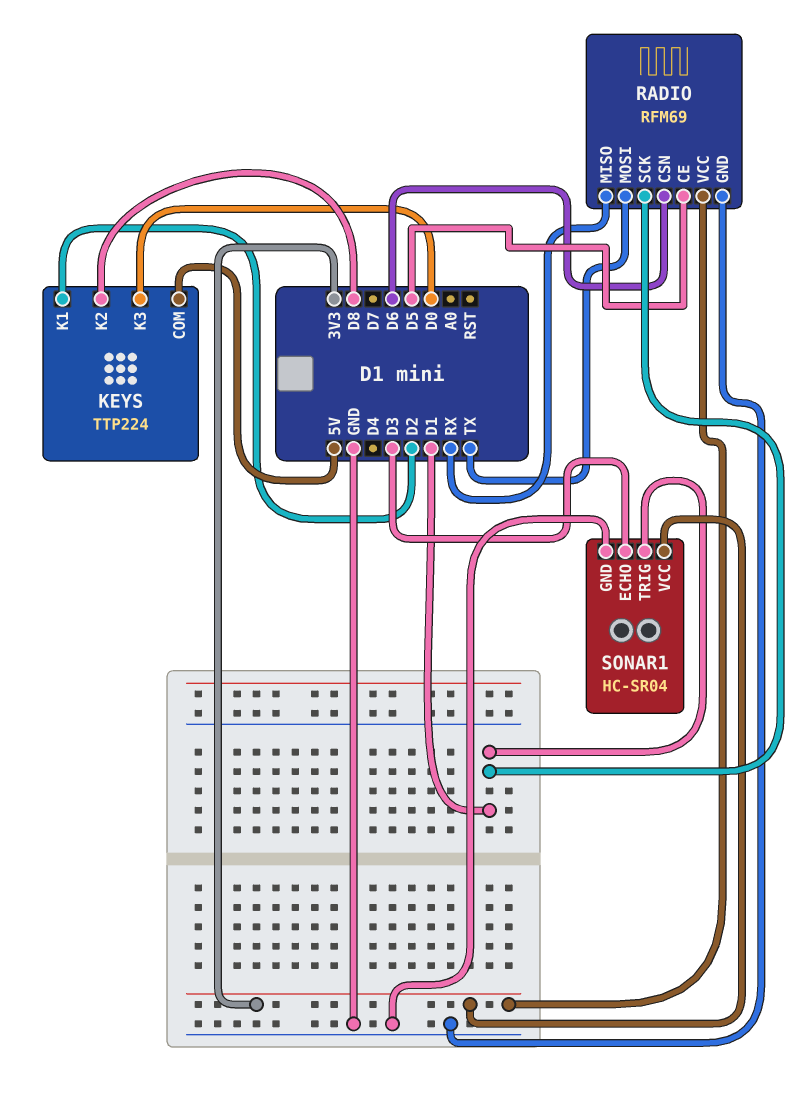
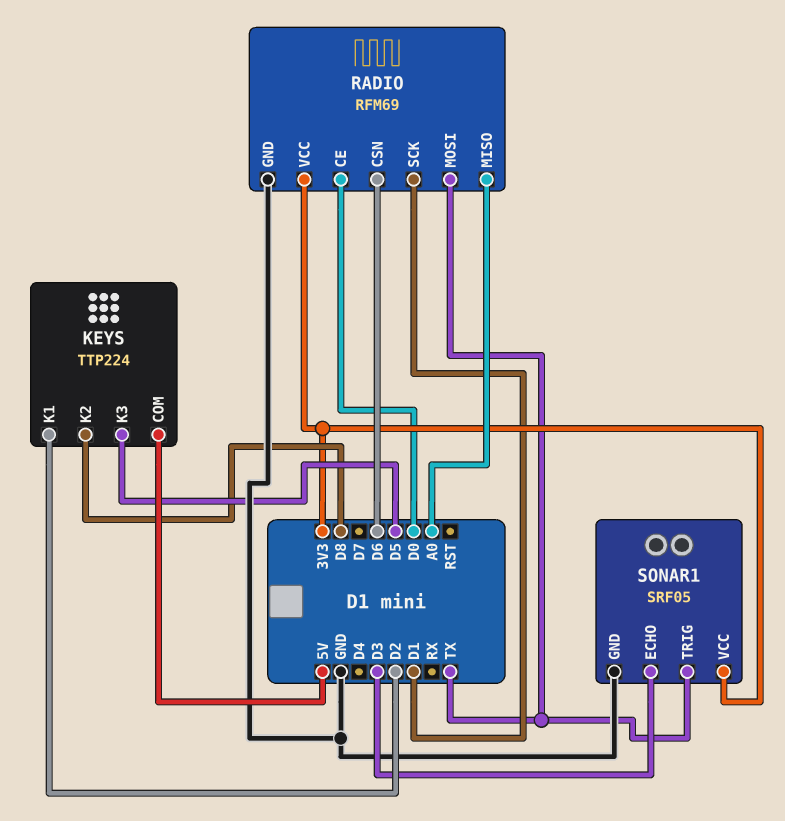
KEYS pin K3: D0 -> D5
RADIO pin CE: D5 -> D0
RADIO pin MISO: RX -> A0
SONAR1: HC-SR04 -> SRF05
SONAR1 pin TRIG: D1 -> TX

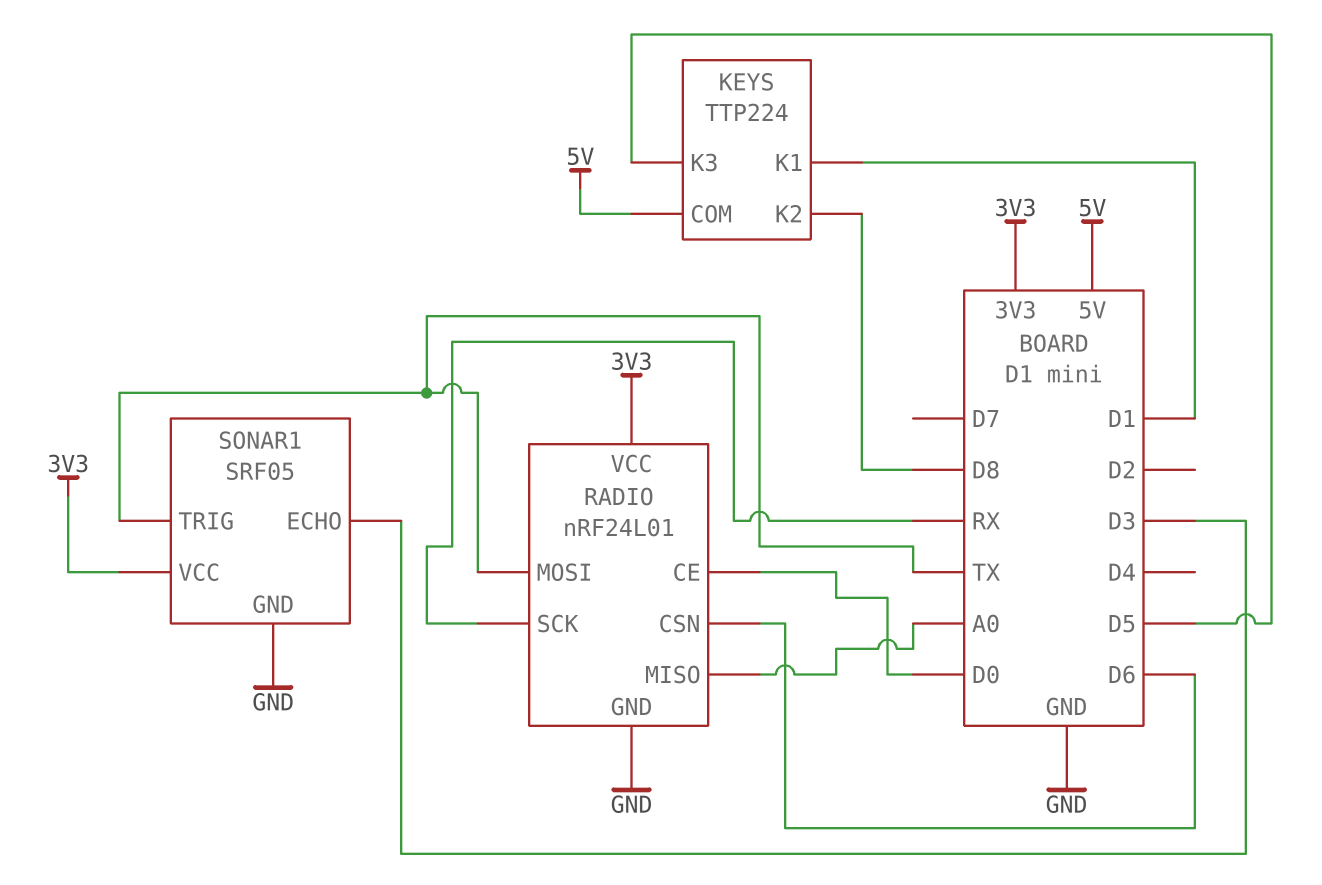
KEYS pin K1: D2 -> D1
RADIO: RFM69 -> nRF24L01
RADIO pin SCK: D1 -> RX

